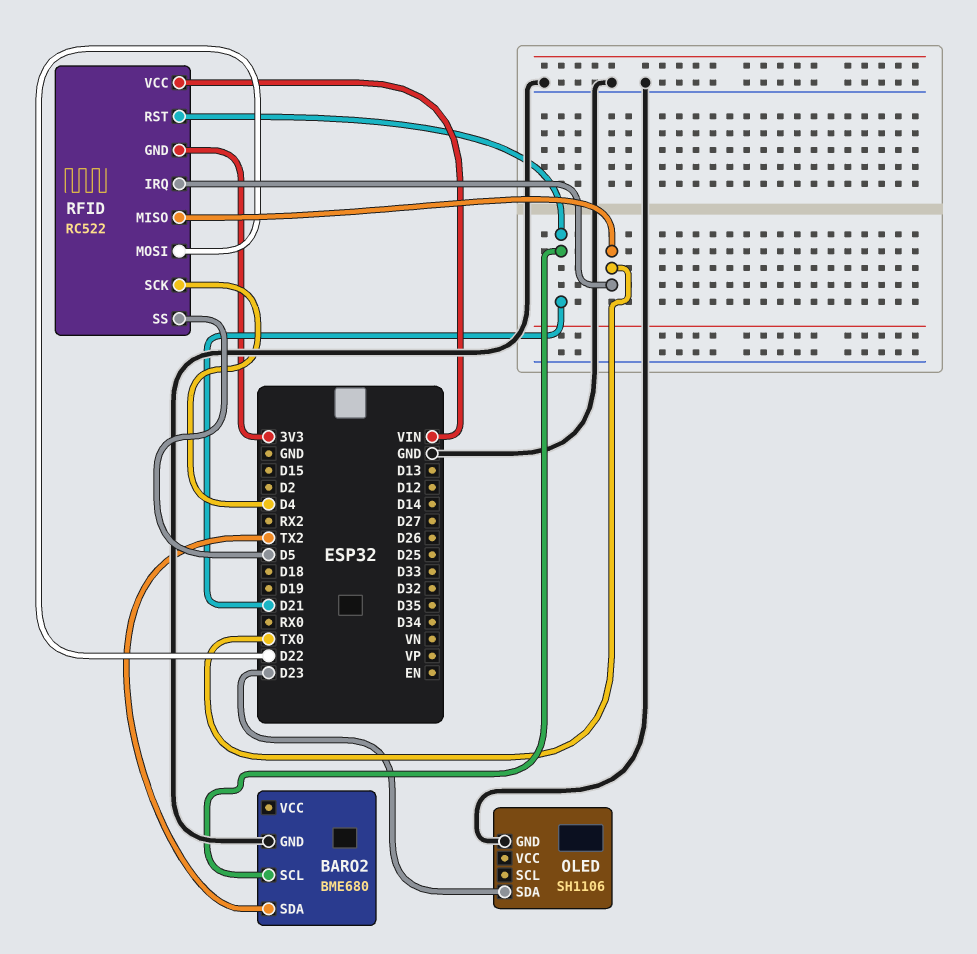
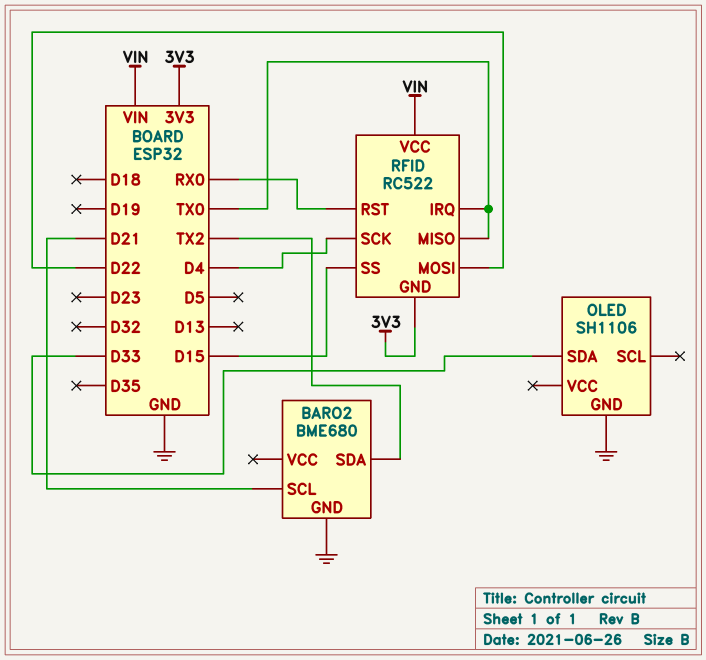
OLED pin SDA: D23 -> D33
RFID pin RST: D21 -> RX0
RFID pin SS: D5 -> D15

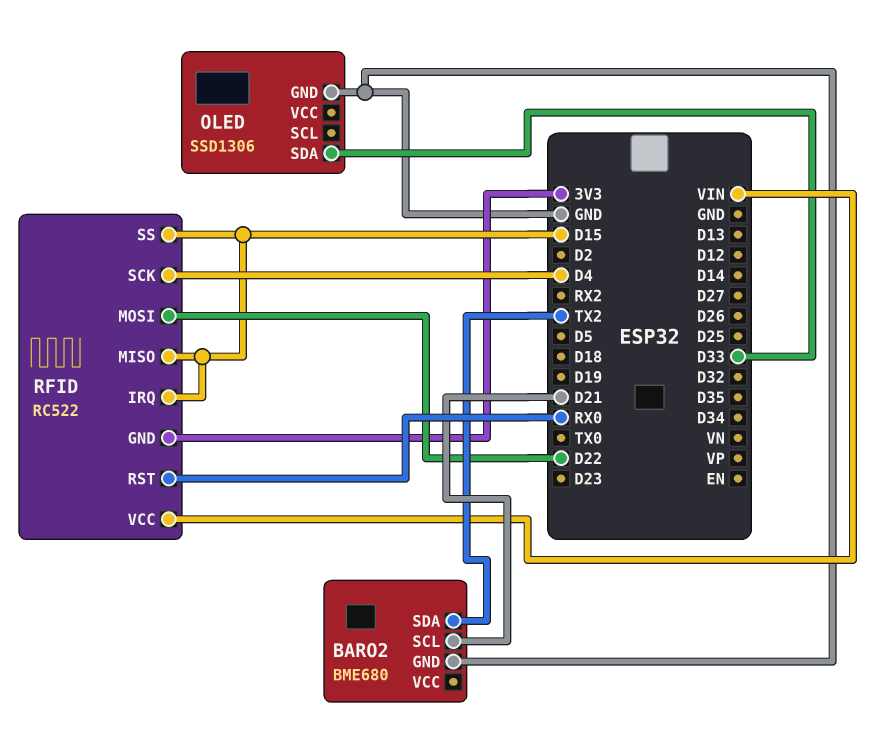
OLED: SH1106 -> SSD1306
RFID pin IRQ: TX0 -> D15
RFID pin MISO: TX0 -> D15

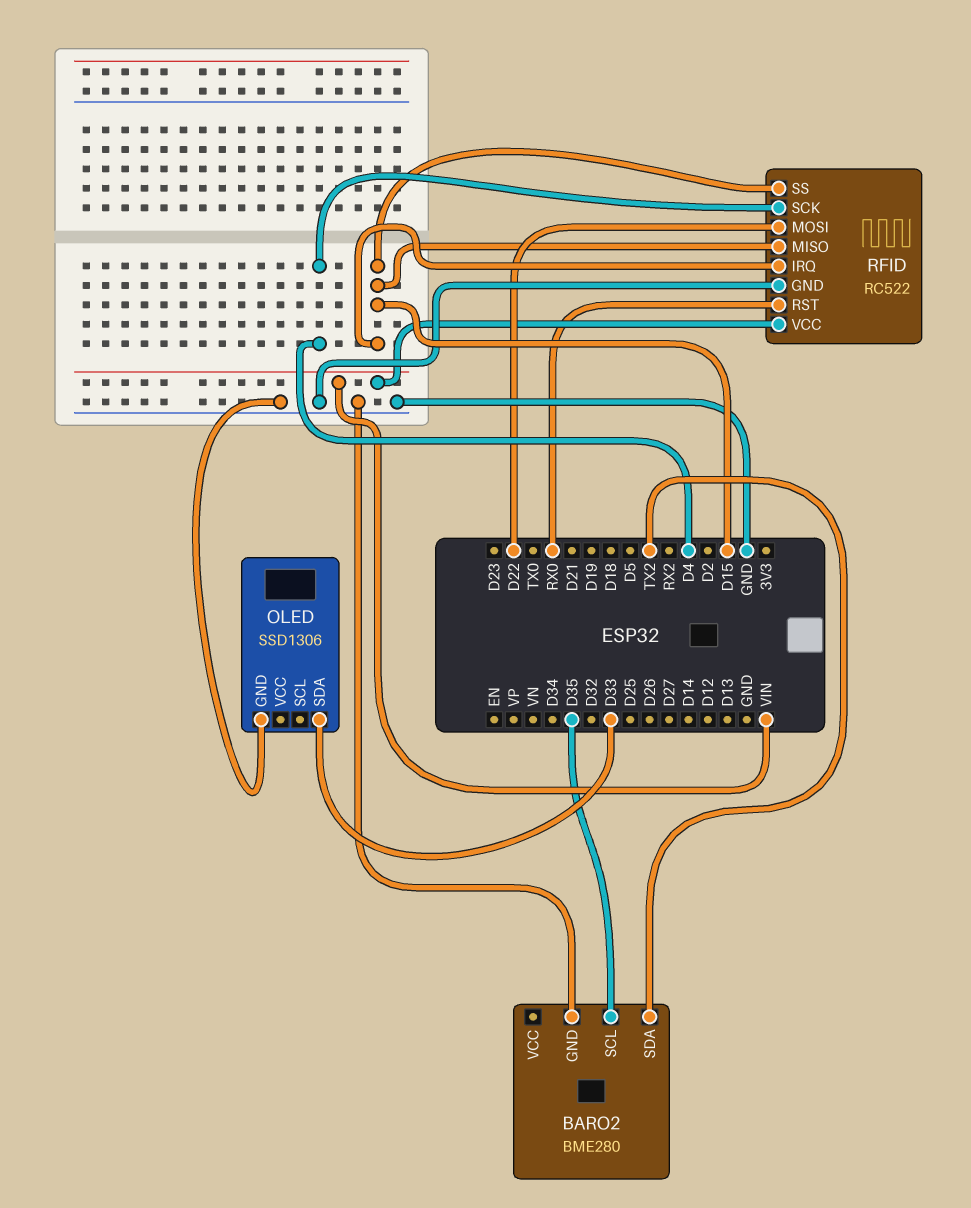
BARO2: BME680 -> BME280
BARO2 pin SCL: D21 -> D35
RFID pin GND: 3V3 -> GND

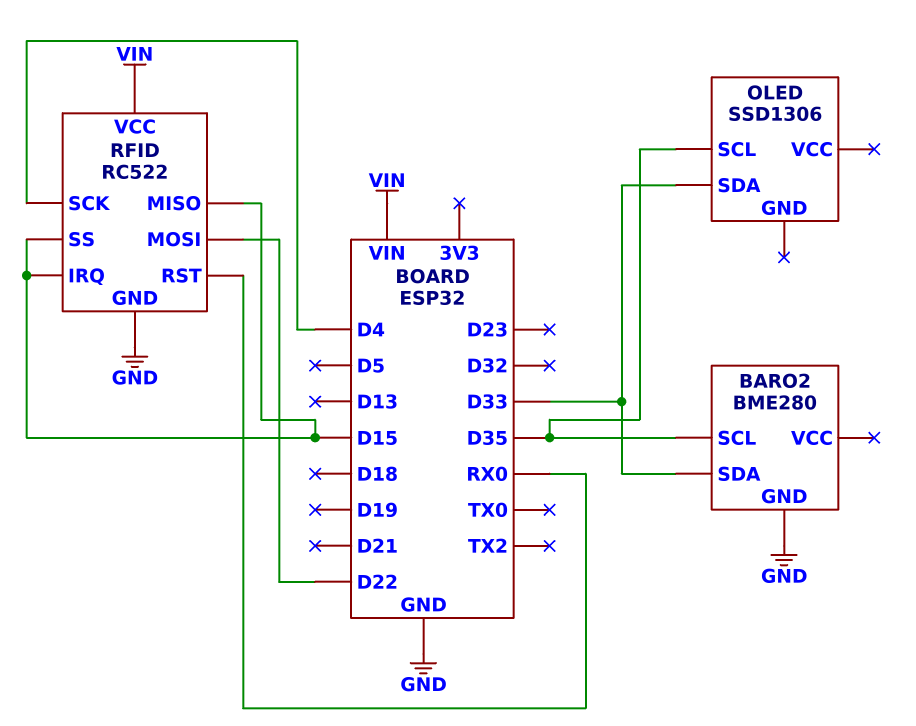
BARO2 pin SDA: TX2 -> D33
OLED pin GND: GND -> none
OLED pin SCL: none -> D35

